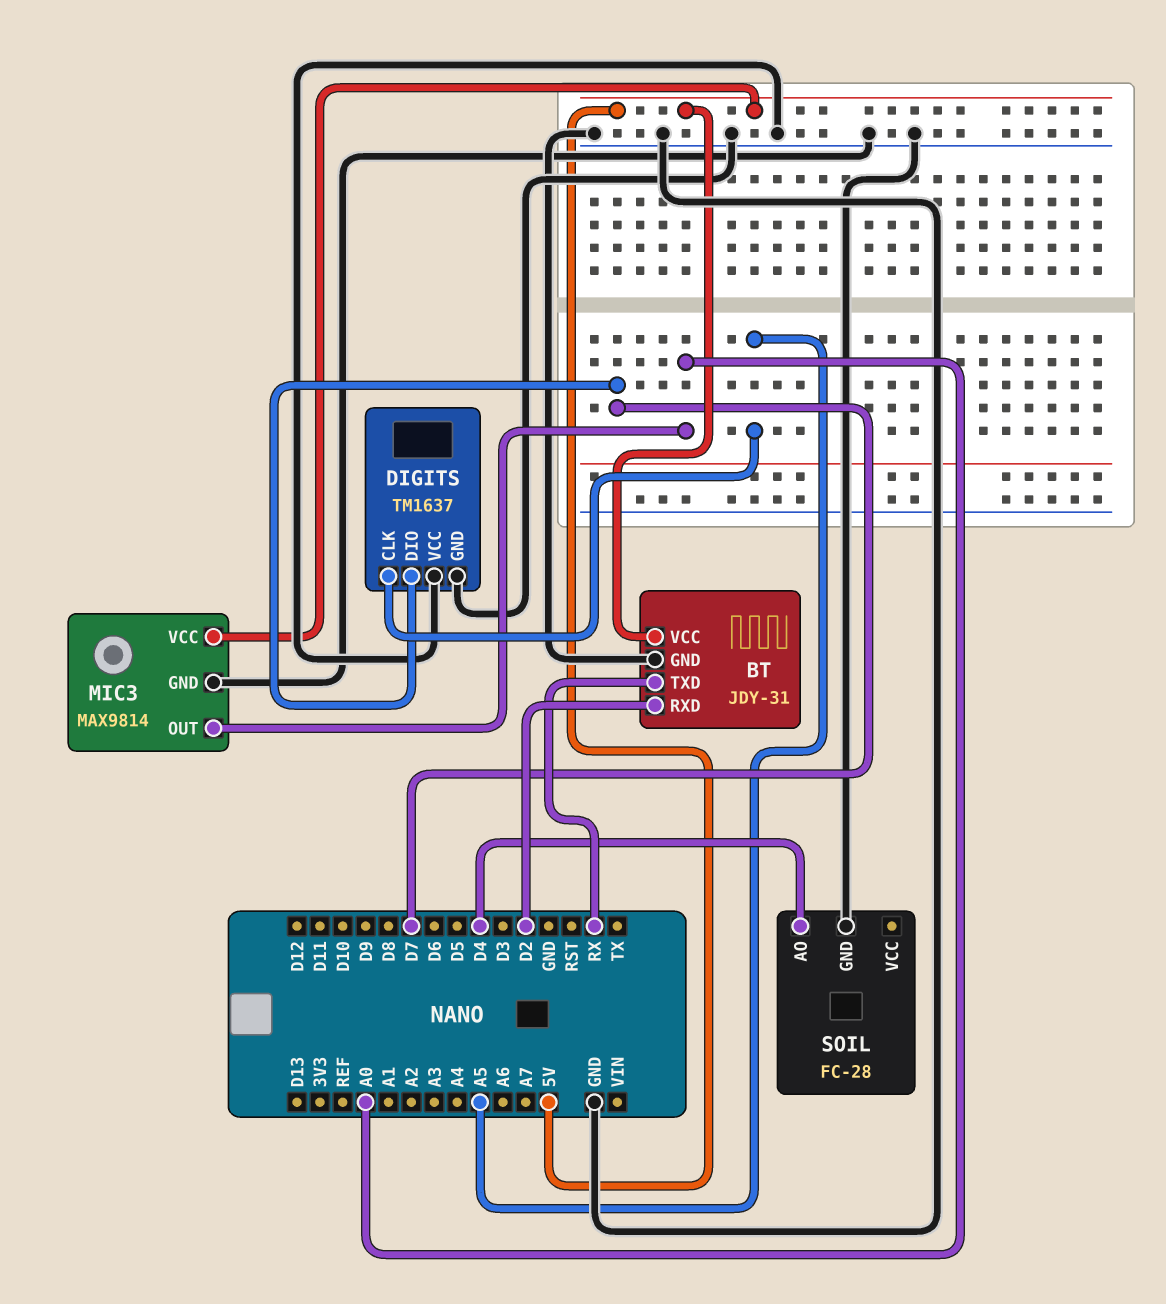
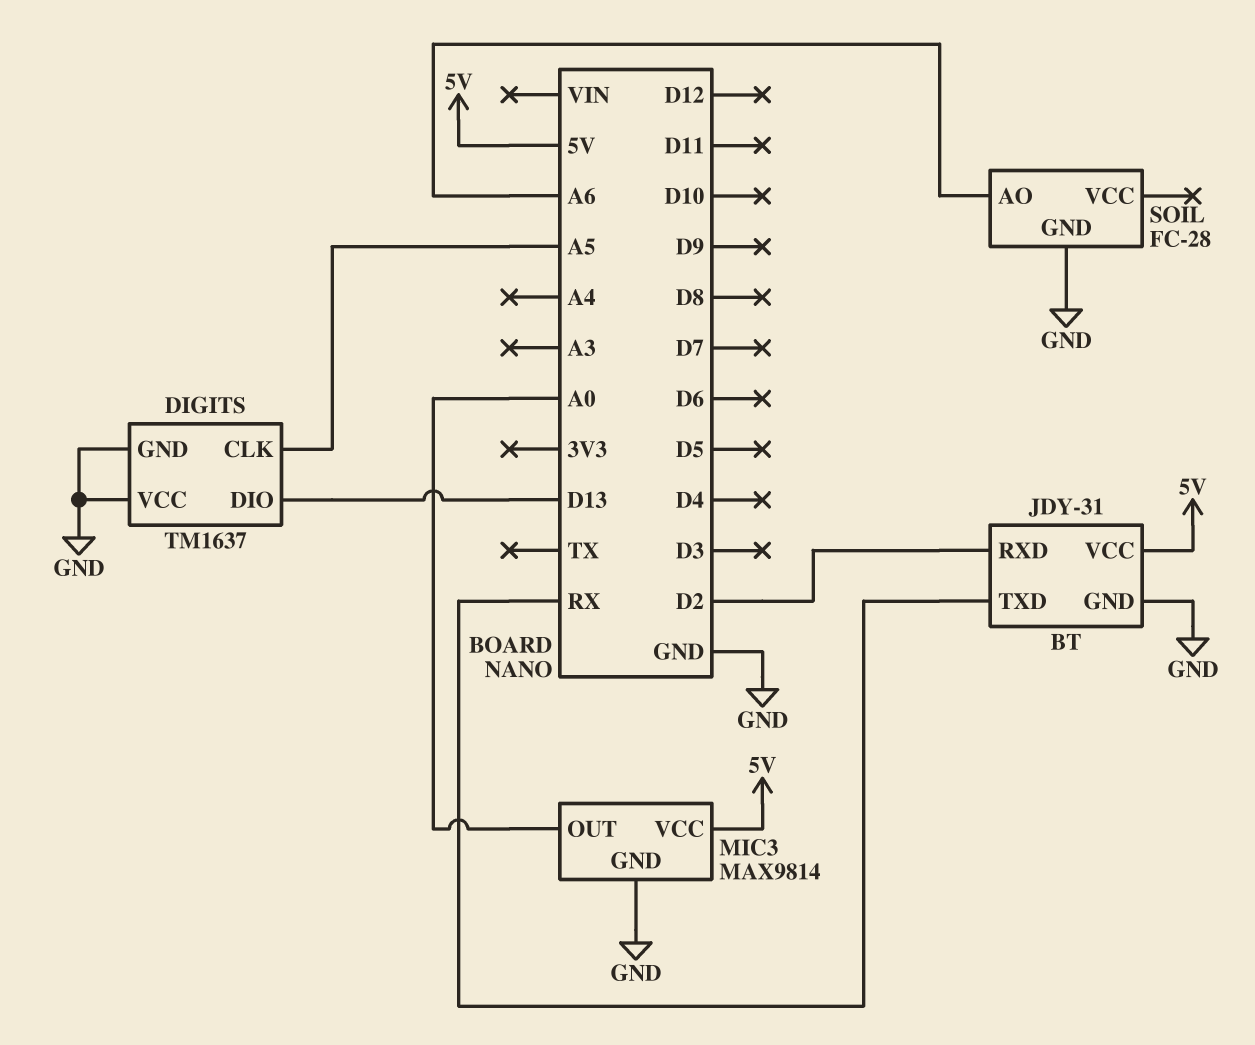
DIGITS pin DIO: D7 -> D13
SOIL pin AO: D4 -> A6

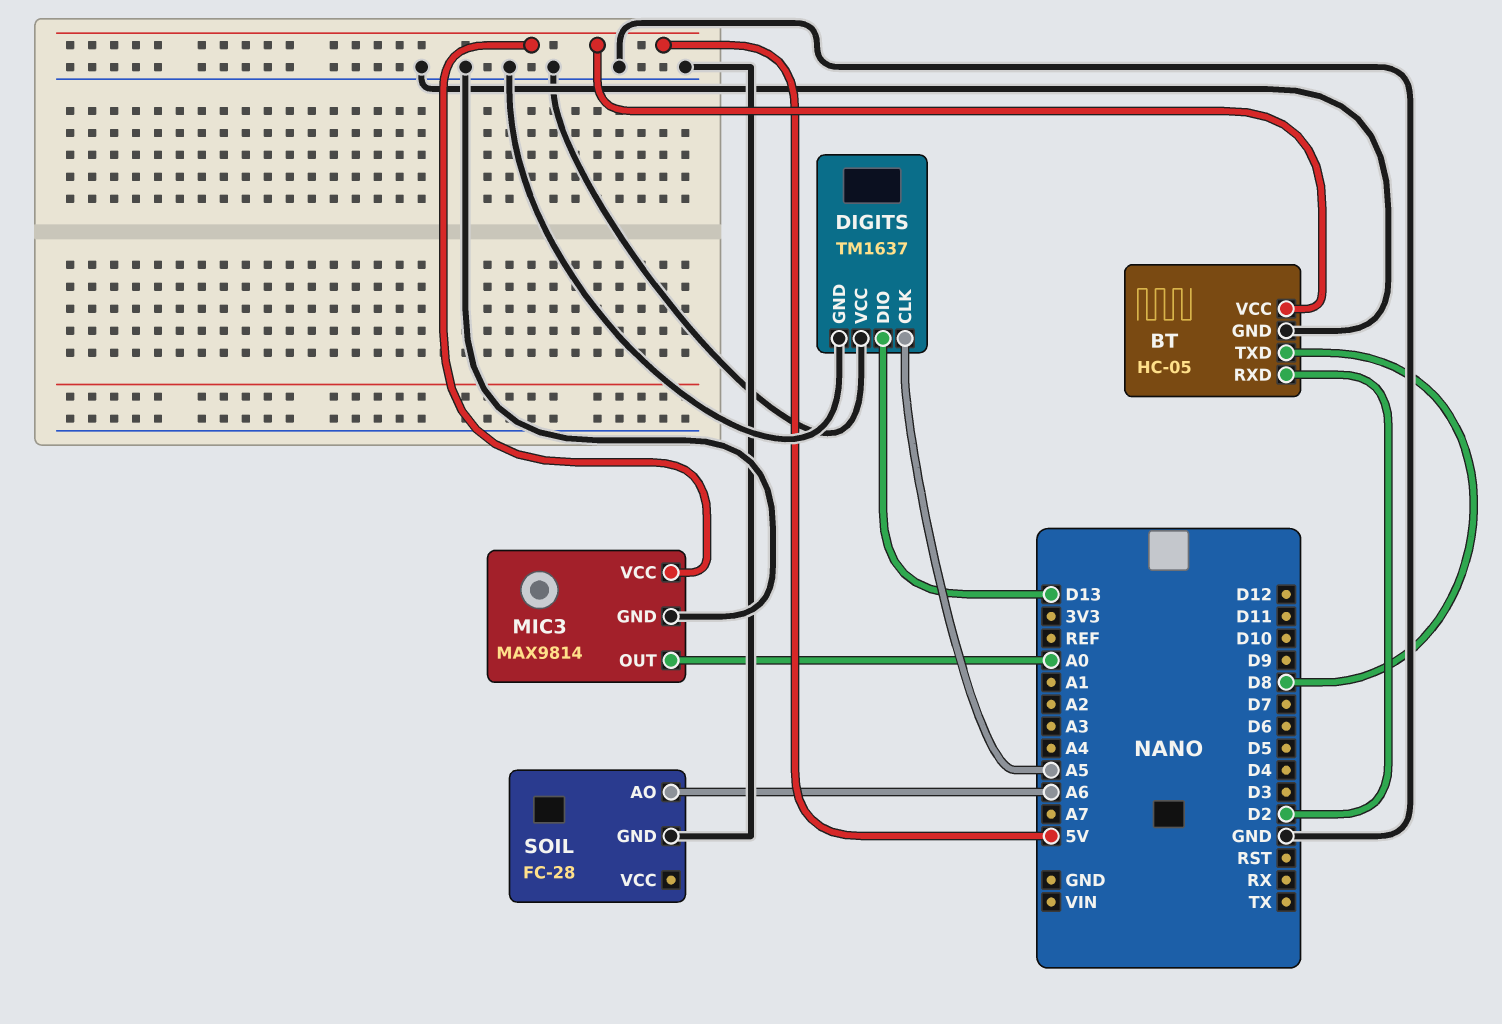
BT: JDY-31 -> HC-05
BT pin TXD: RX -> D8

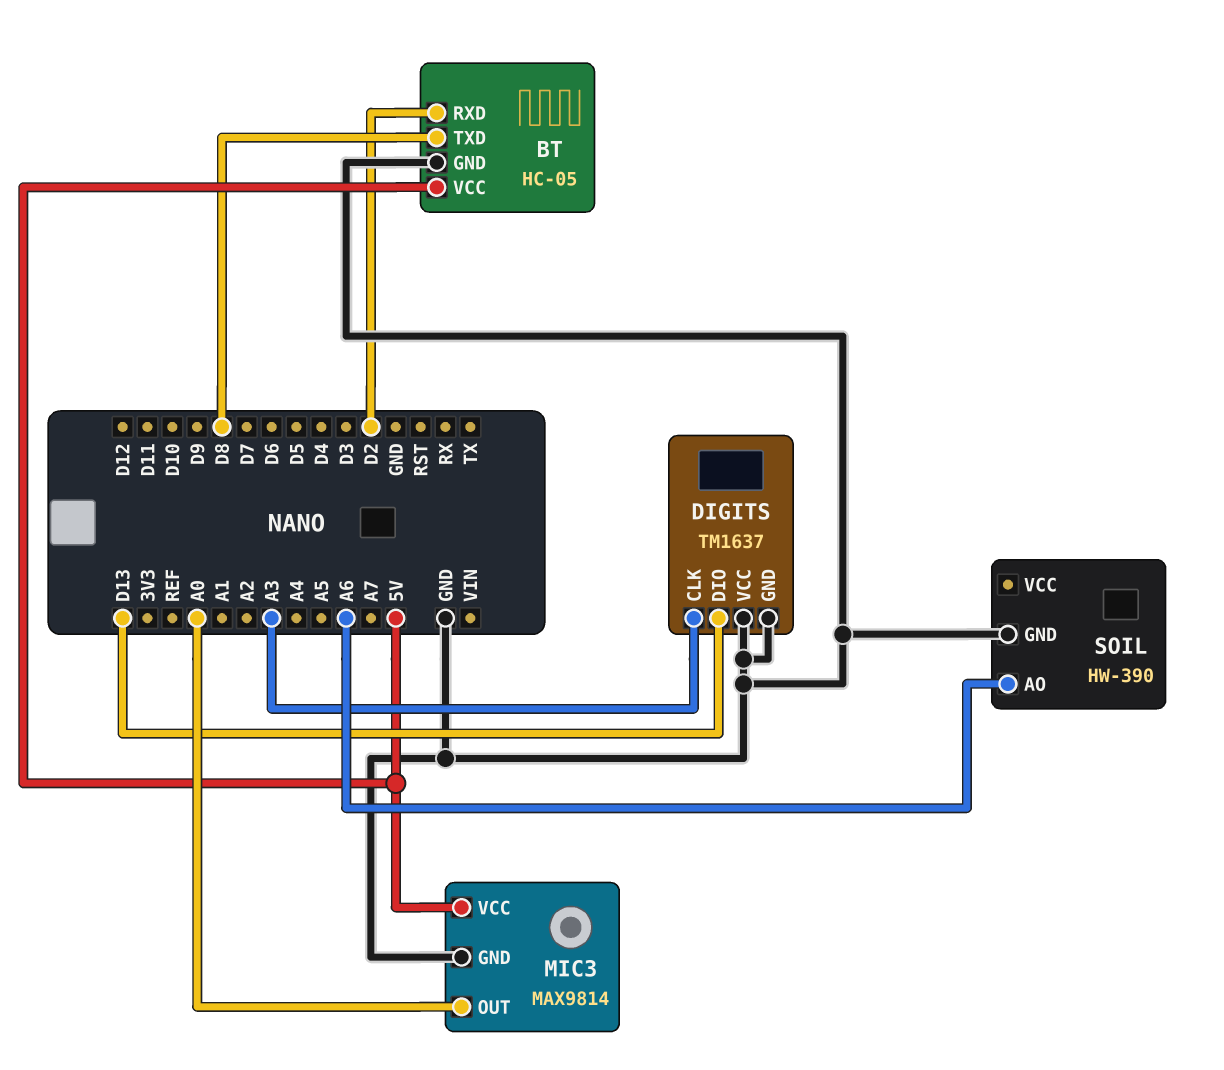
DIGITS pin CLK: A5 -> A3
SOIL: FC-28 -> HW-390

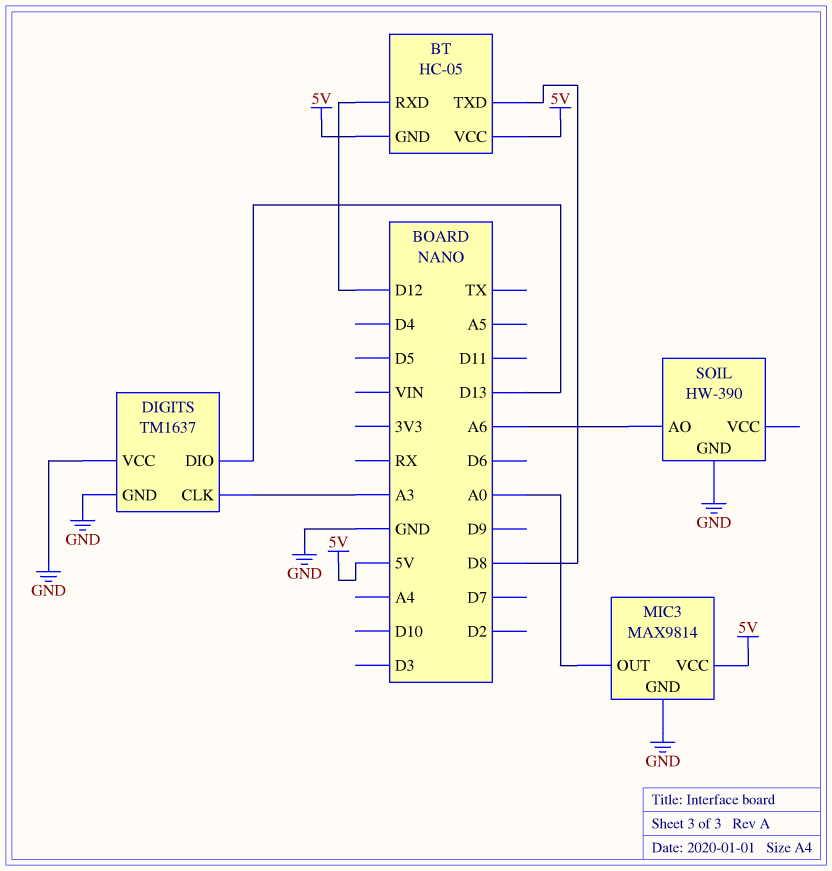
BT pin GND: GND -> 5V
BT pin RXD: D2 -> D12

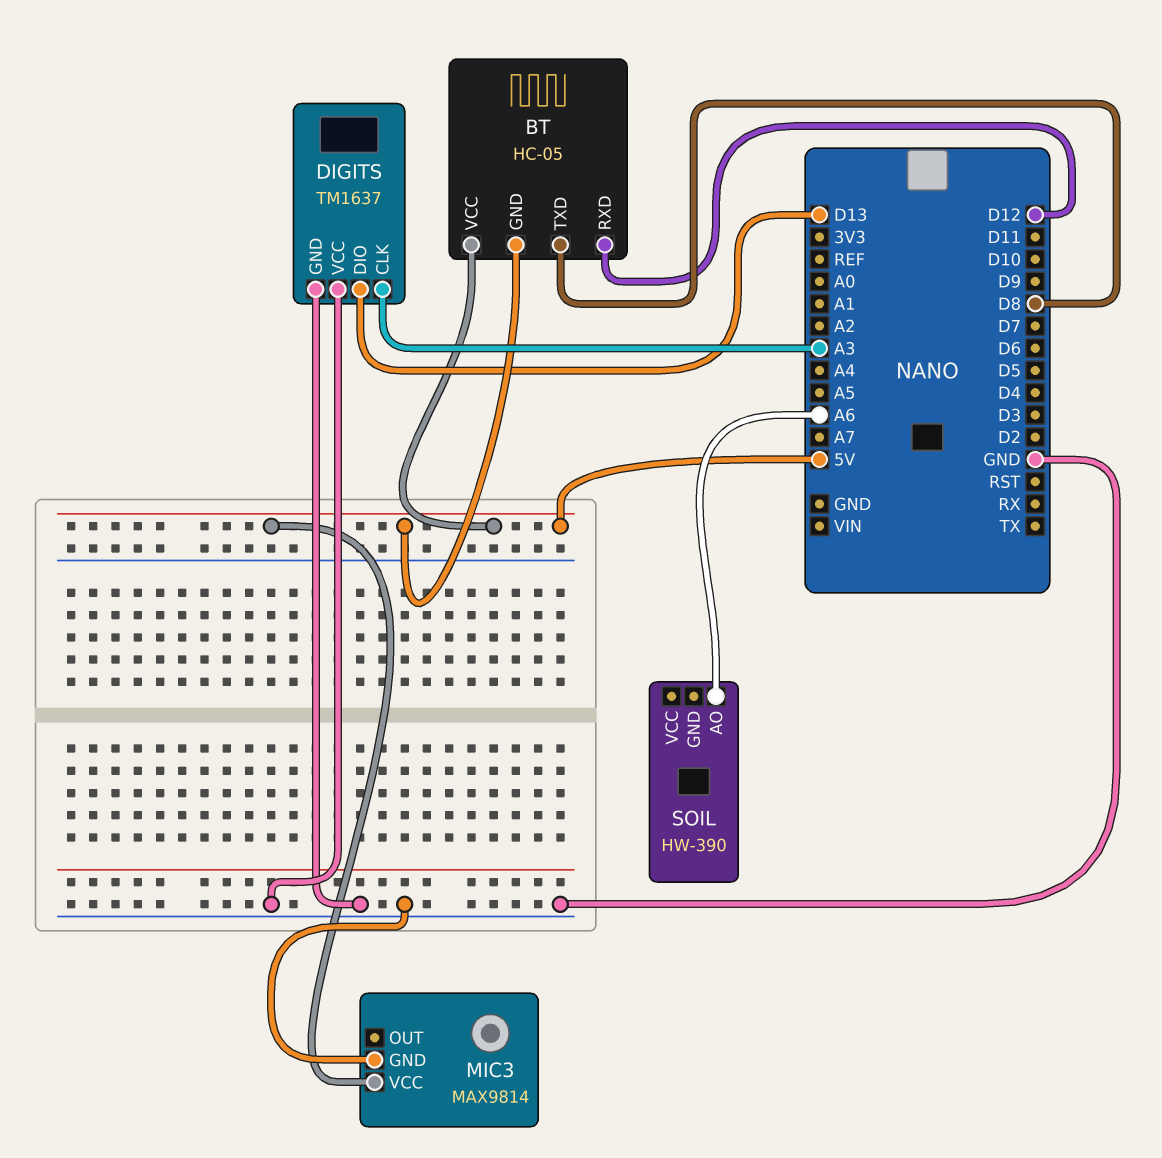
MIC3 pin OUT: A0 -> none
SOIL pin GND: GND -> none

